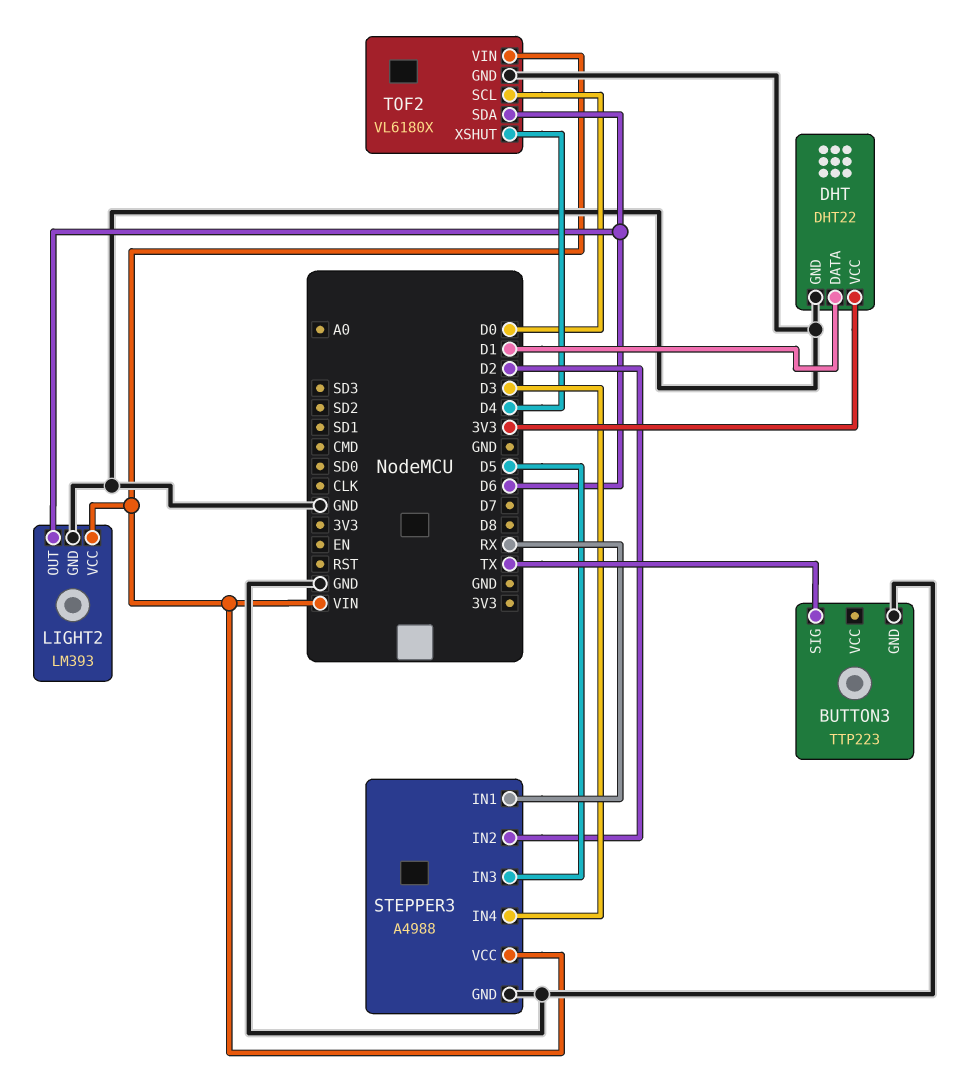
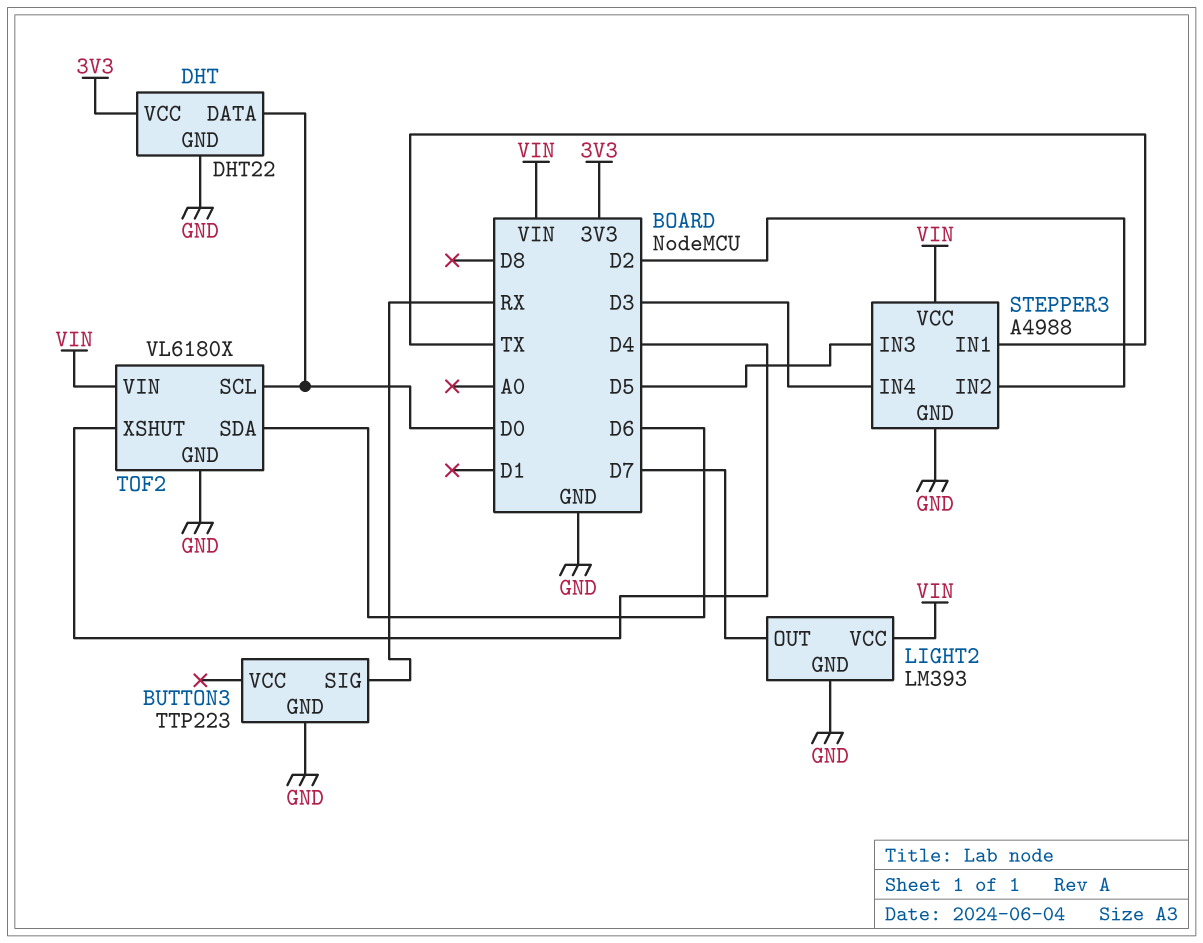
BUTTON3 pin SIG: TX -> RX
DHT pin DATA: D1 -> D0
LIGHT2 pin OUT: D6 -> D7
STEPPER3 pin IN1: RX -> TX

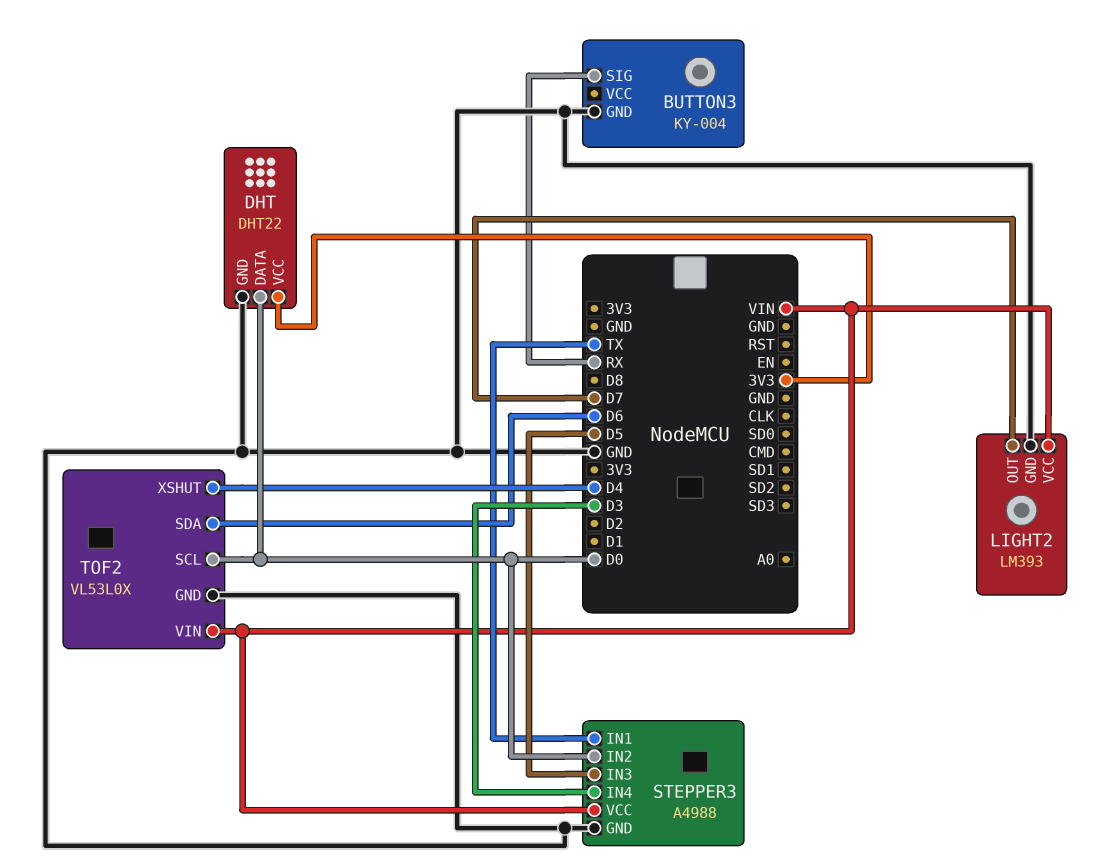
BUTTON3: TTP223 -> KY-004
STEPPER3 pin IN2: D2 -> D0
TOF2: VL6180X -> VL53L0X

